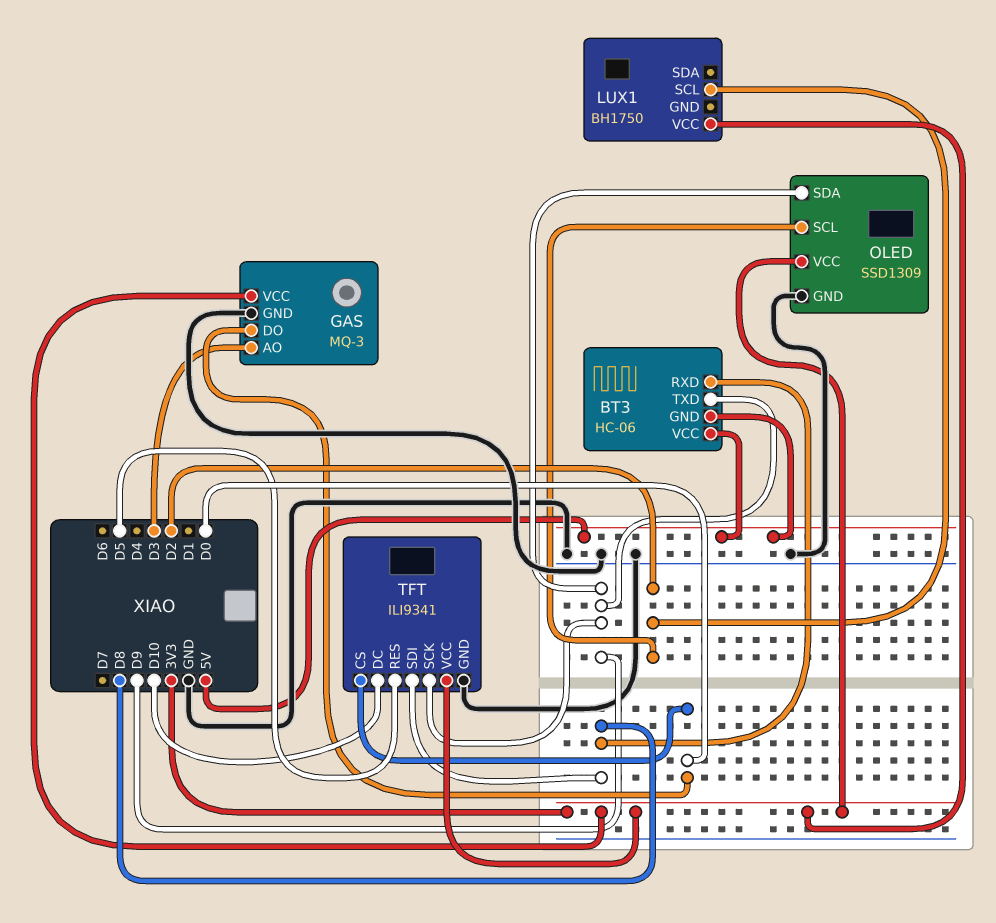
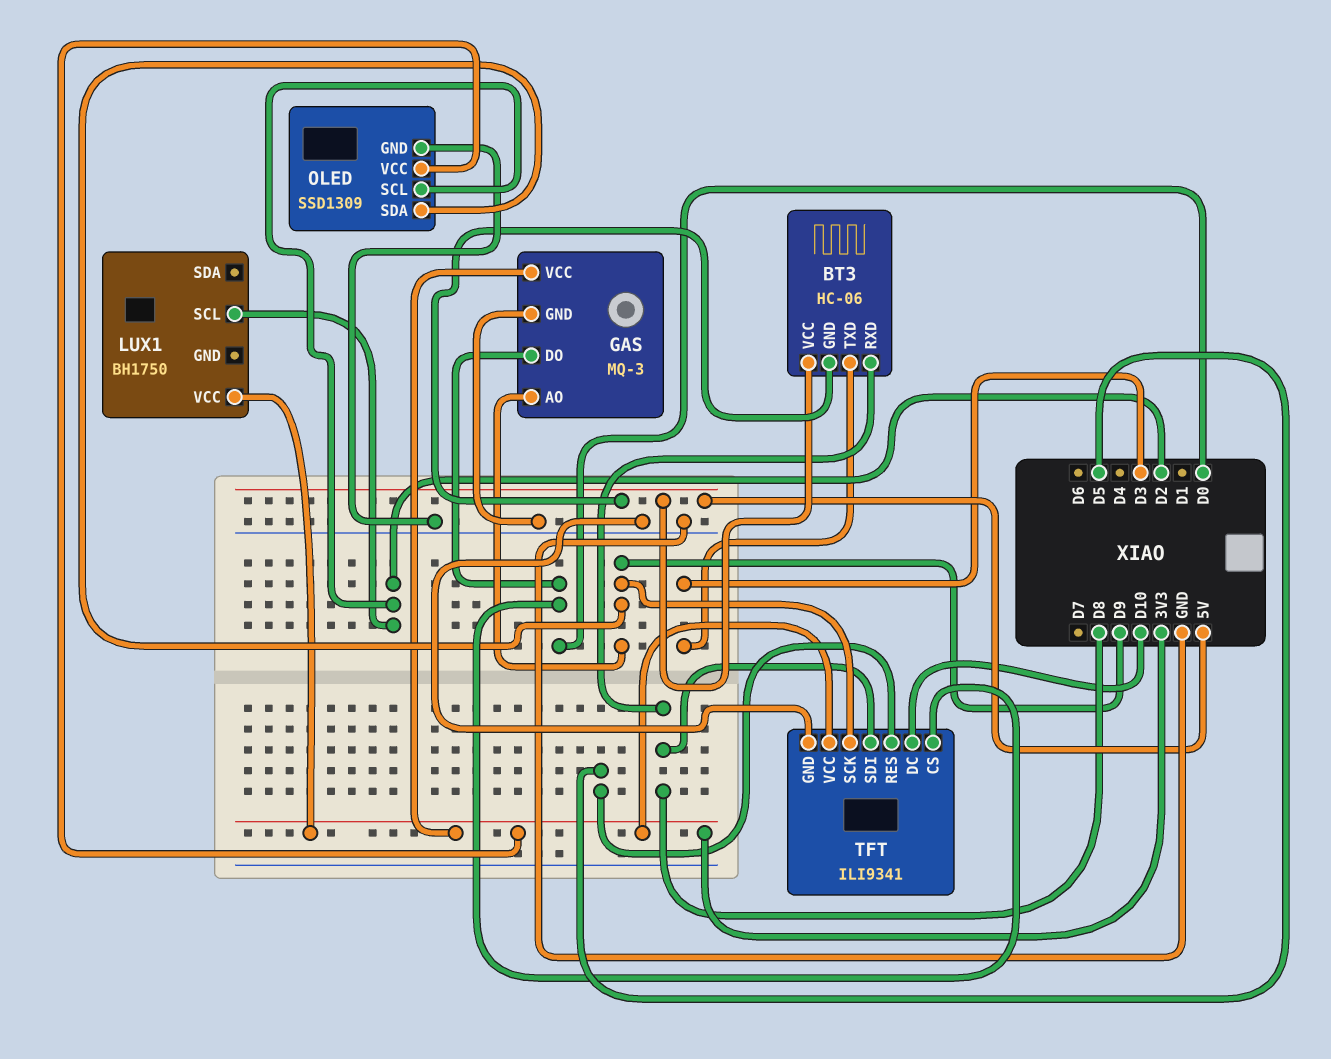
BT3 pin TXD: D9 -> D3
GAS pin AO: D3 -> D9

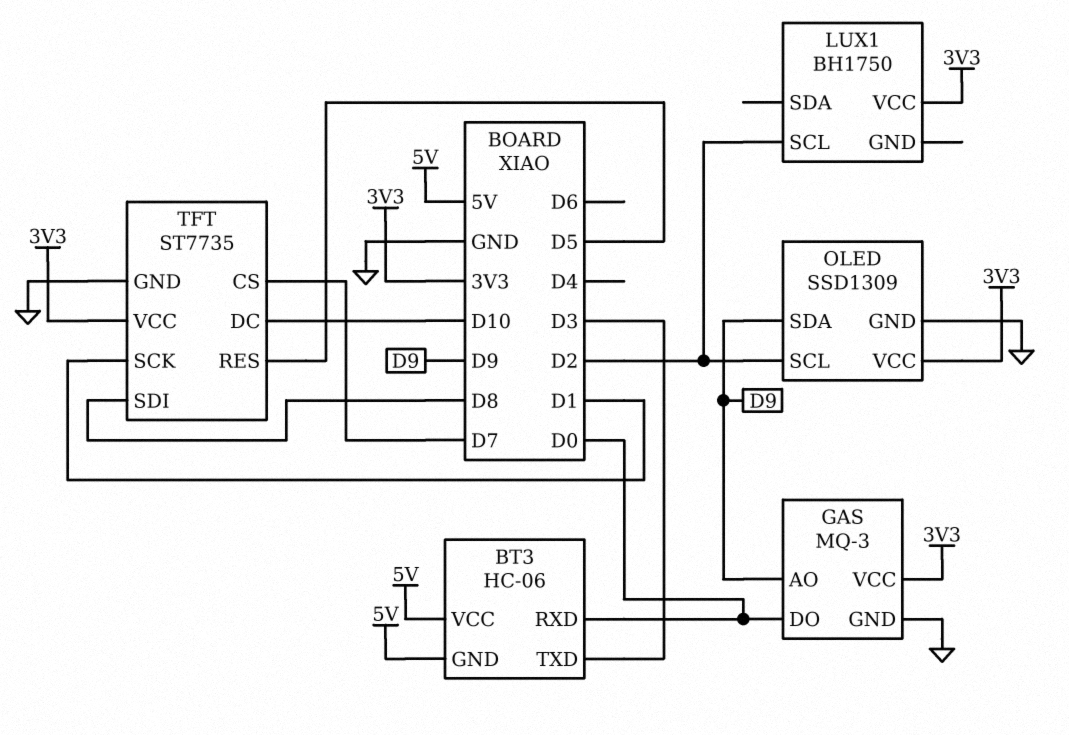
BT3 pin RXD: D8 -> D0
TFT: ILI9341 -> ST7735
TFT pin CS: D0 -> D7
TFT pin SCK: D9 -> D1

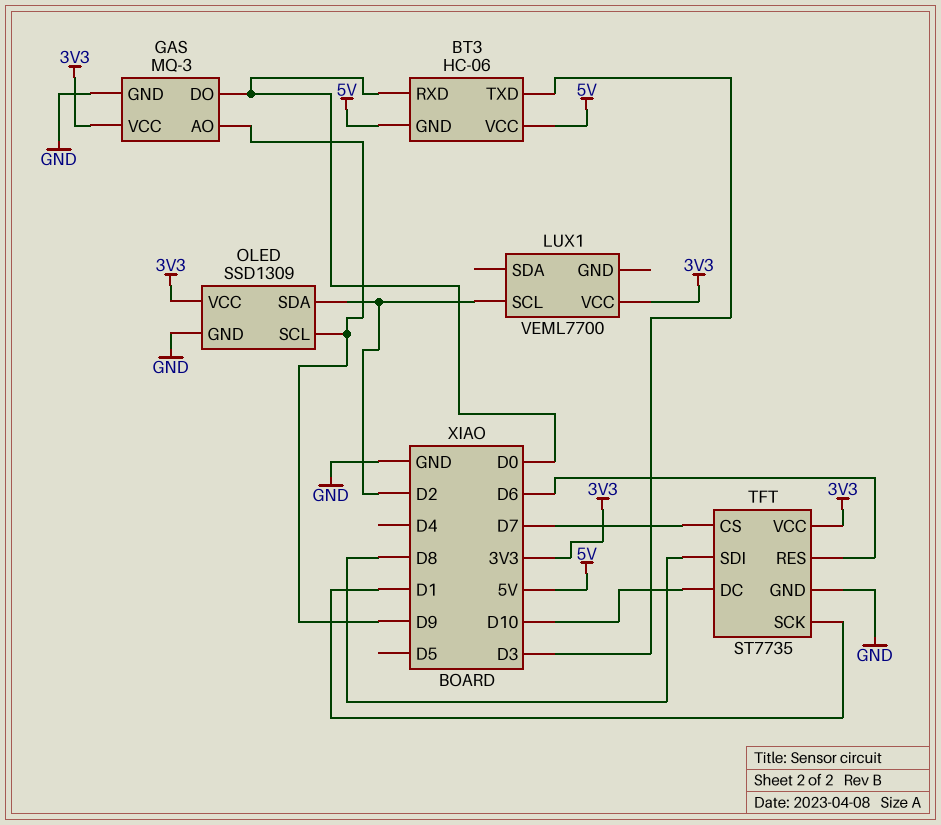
LUX1: BH1750 -> VEML7700
OLED pin SCL: D2 -> D9
OLED pin SDA: D9 -> D2
TFT pin RES: D5 -> D6

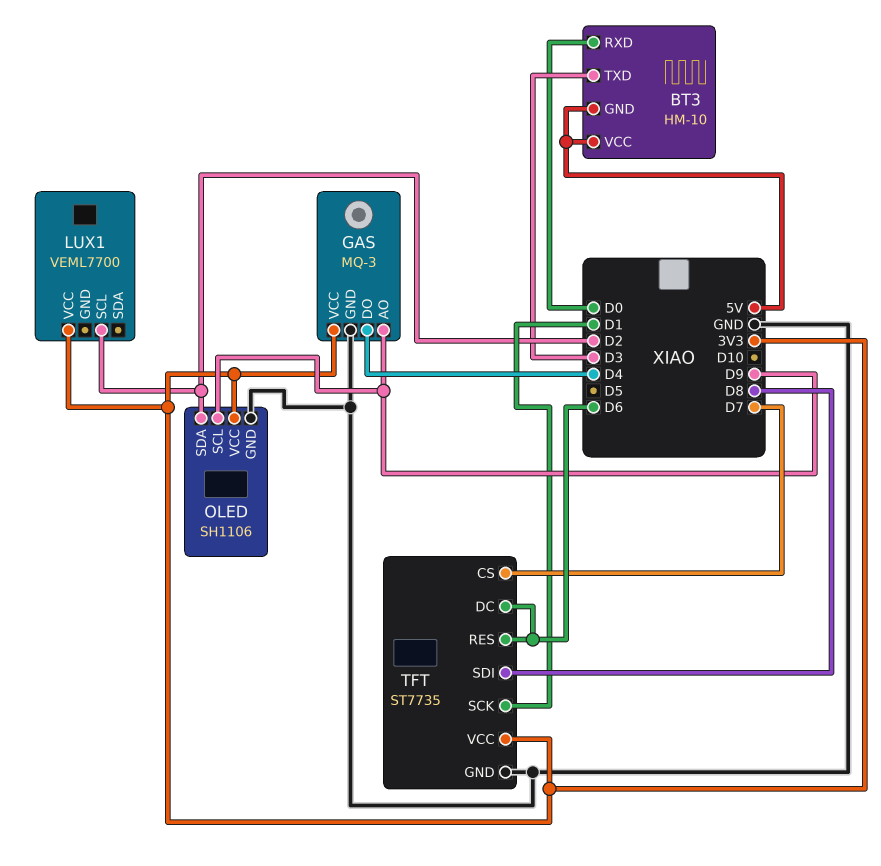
BT3: HC-06 -> HM-10
GAS pin DO: D0 -> D4
OLED: SSD1309 -> SH1106
TFT pin DC: D10 -> D6

